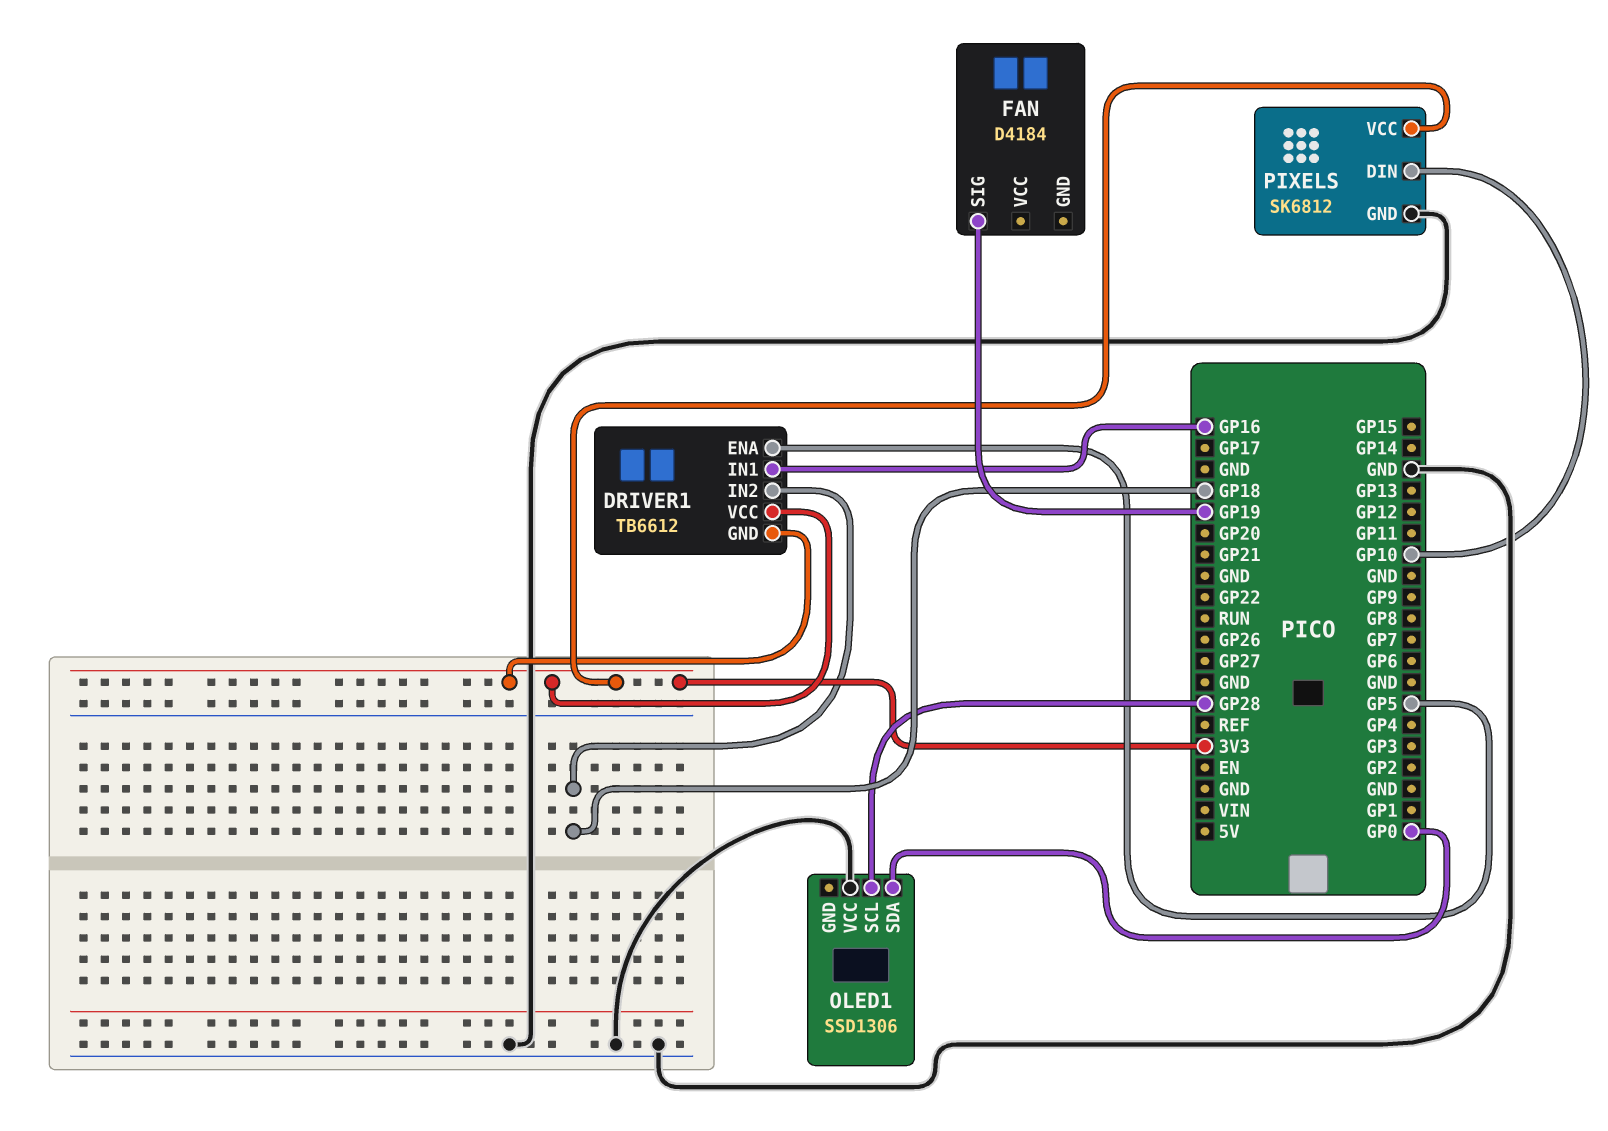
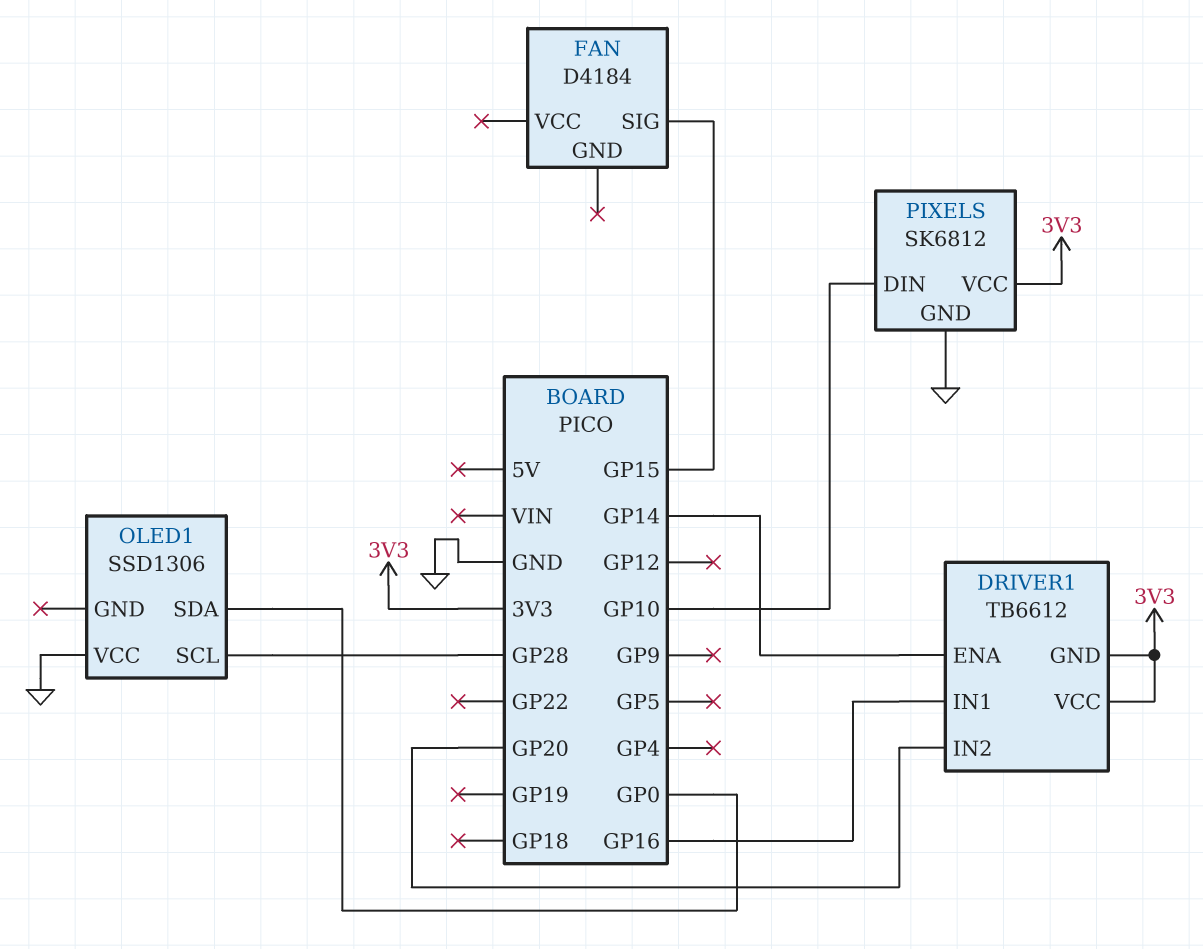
DRIVER1 pin ENA: GP5 -> GP14
DRIVER1 pin IN2: GP18 -> GP20
FAN pin SIG: GP19 -> GP15

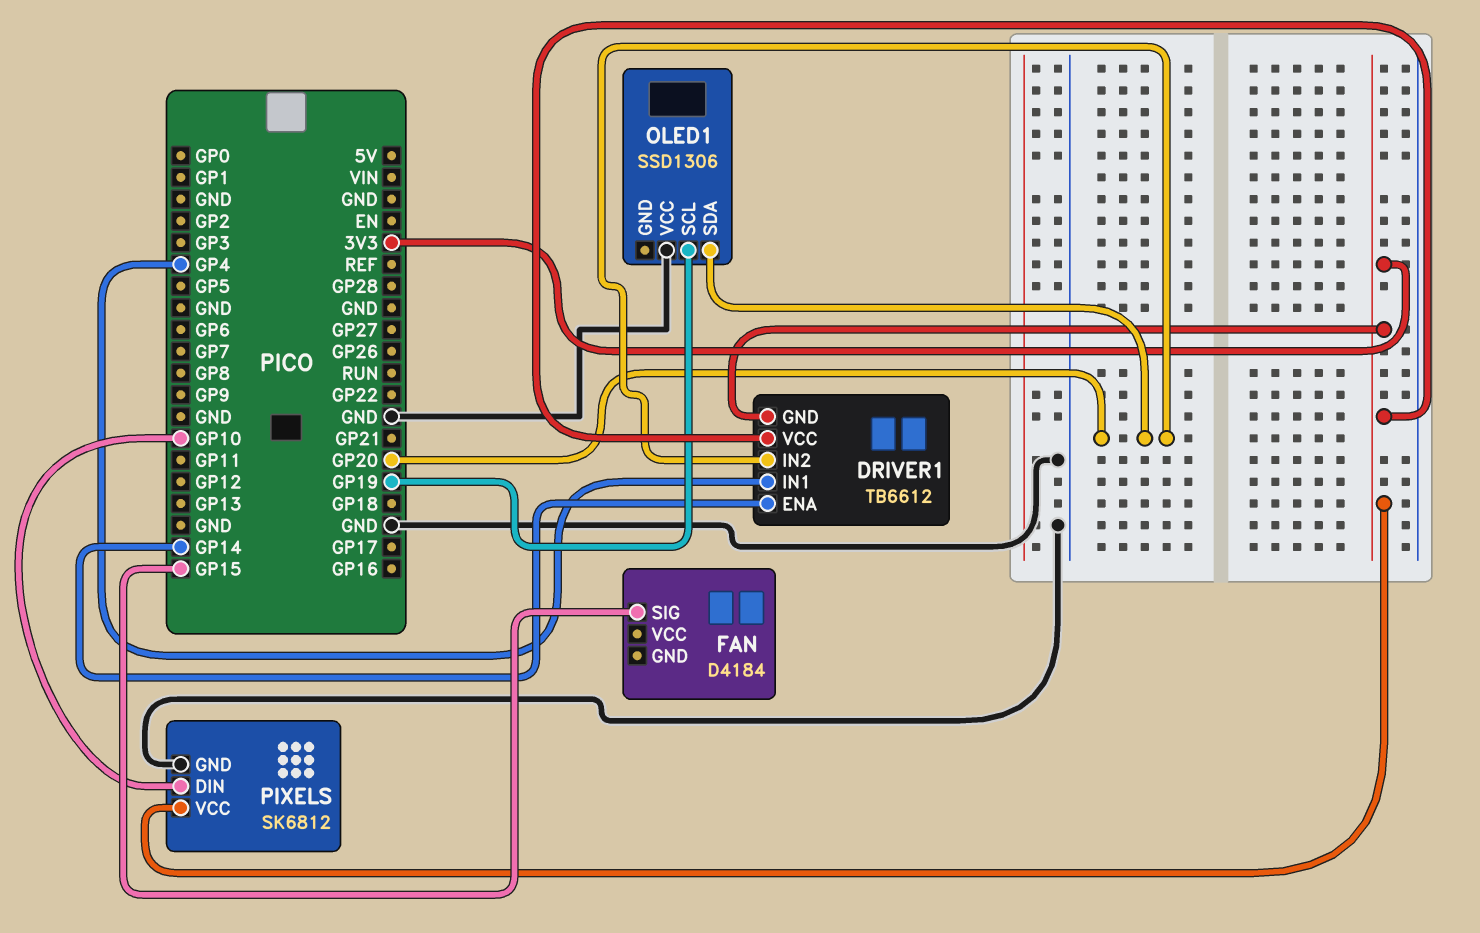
DRIVER1 pin IN1: GP16 -> GP4
OLED1 pin SCL: GP28 -> GP19
OLED1 pin SDA: GP0 -> GP20

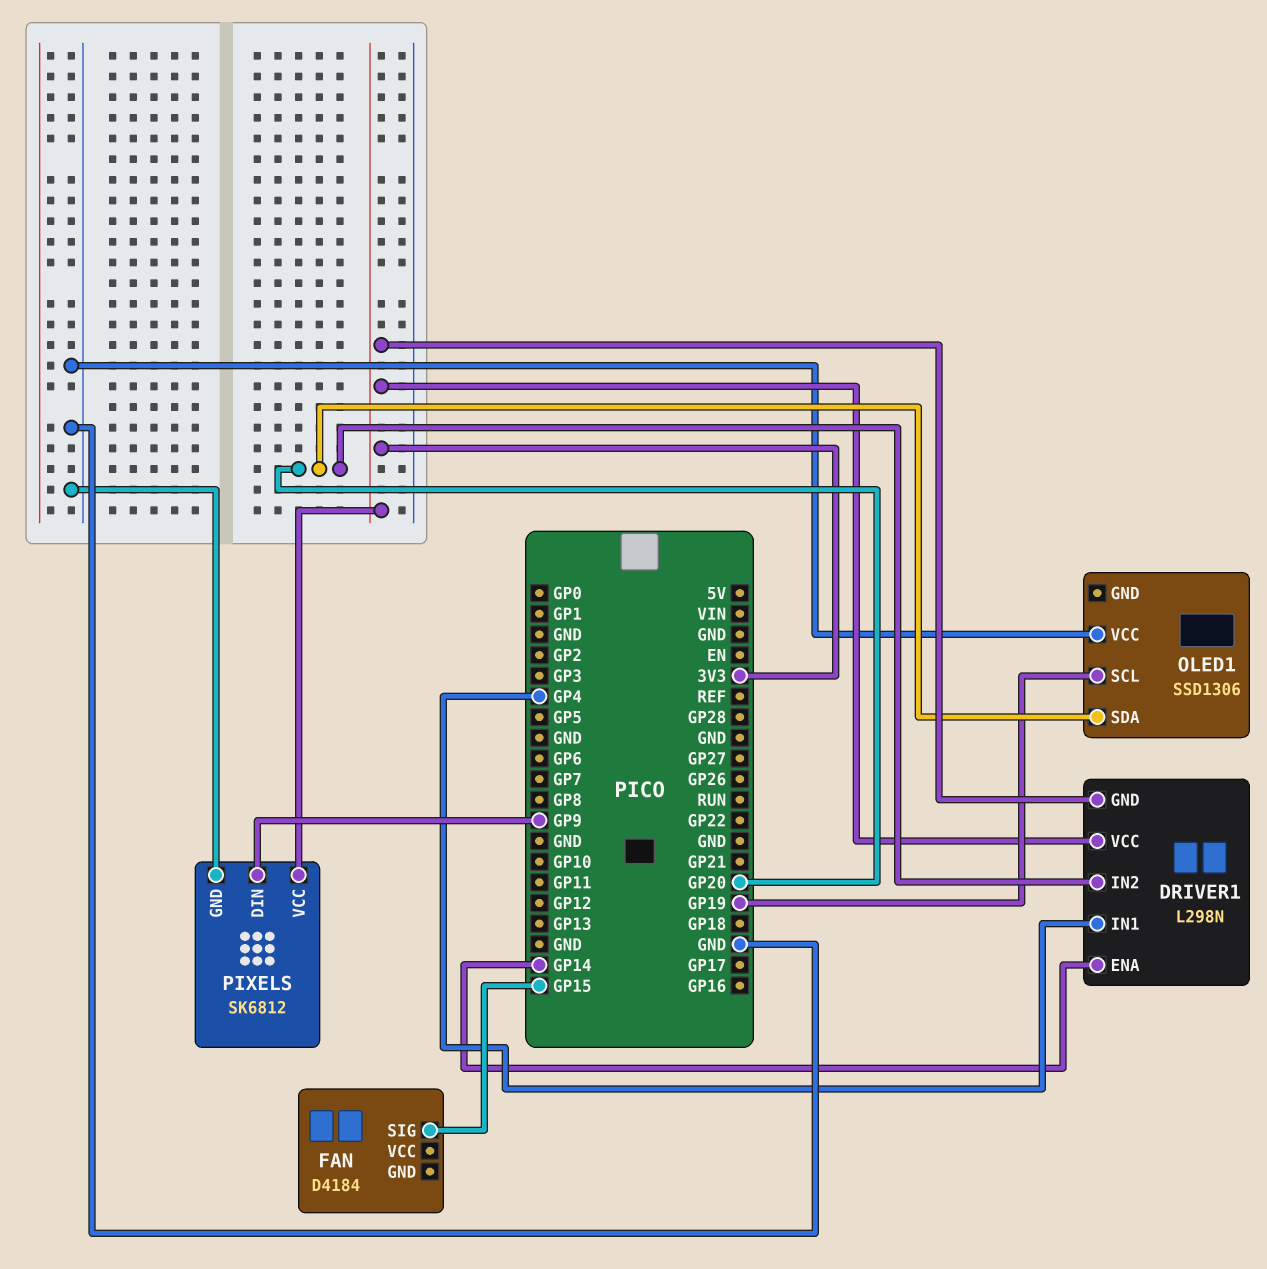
DRIVER1: TB6612 -> L298N
PIXELS pin DIN: GP10 -> GP9

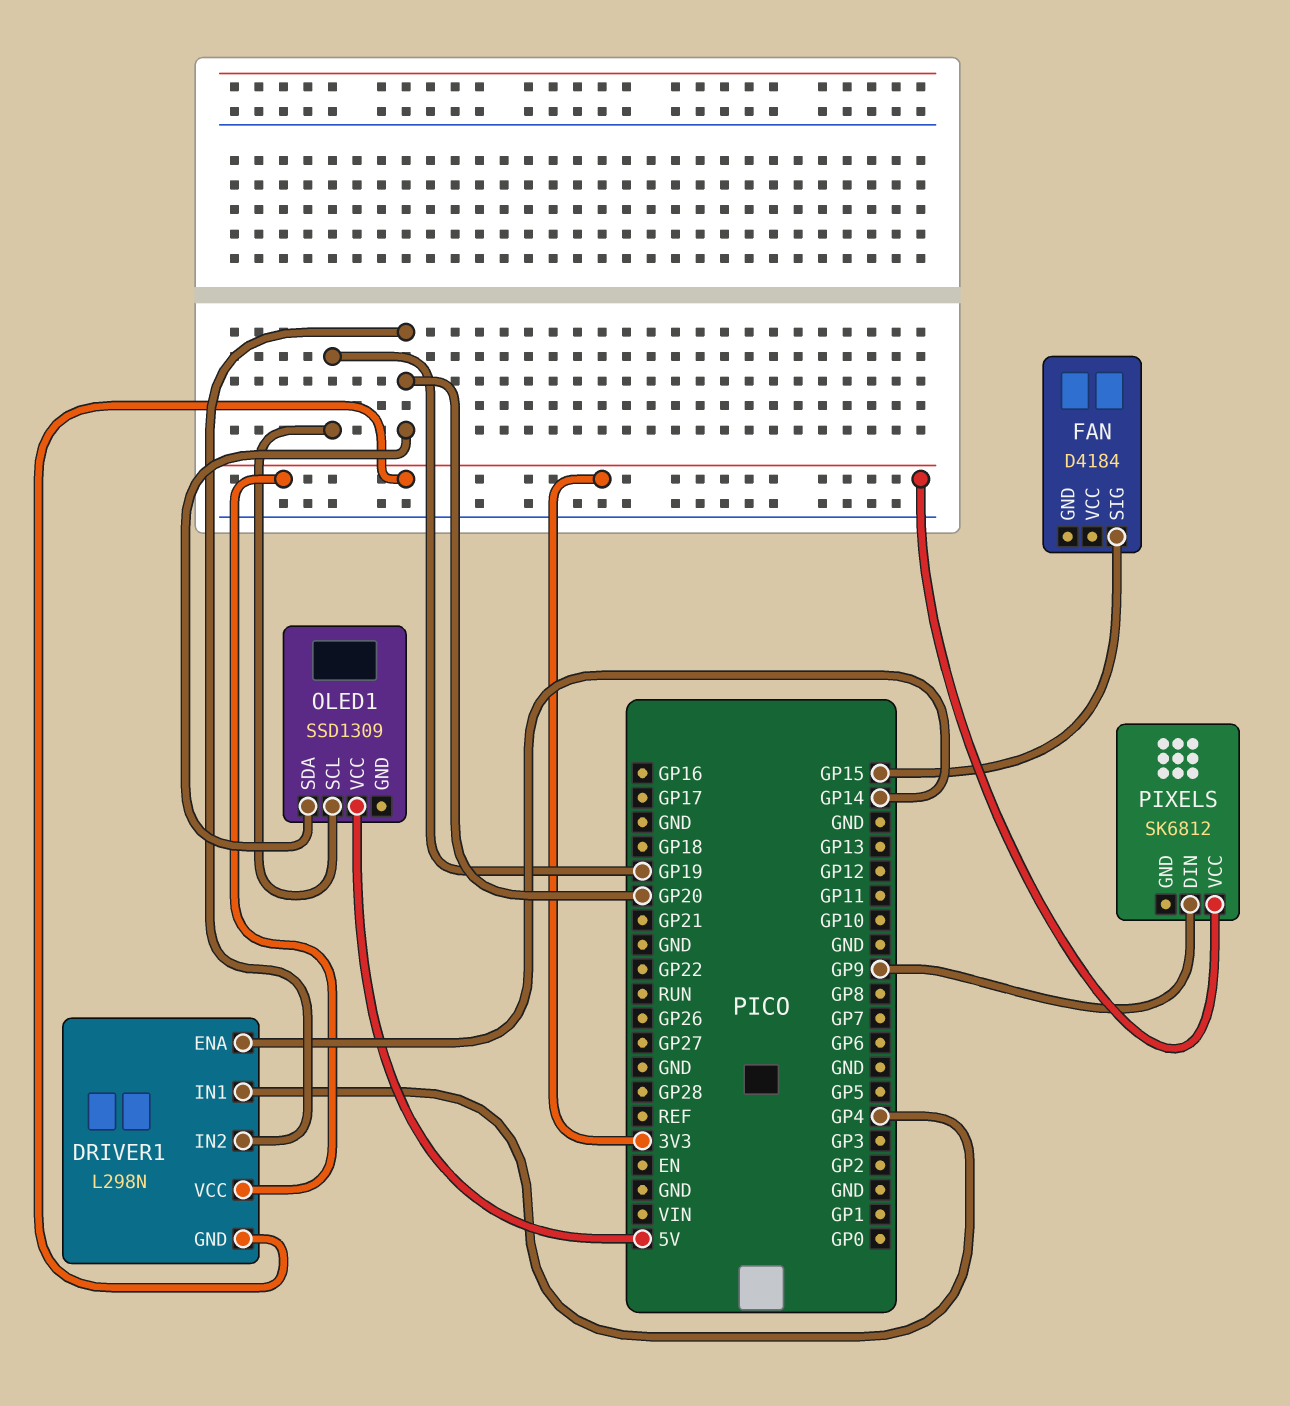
OLED1: SSD1306 -> SSD1309
OLED1 pin VCC: GND -> 5V
PIXELS pin GND: GND -> none

